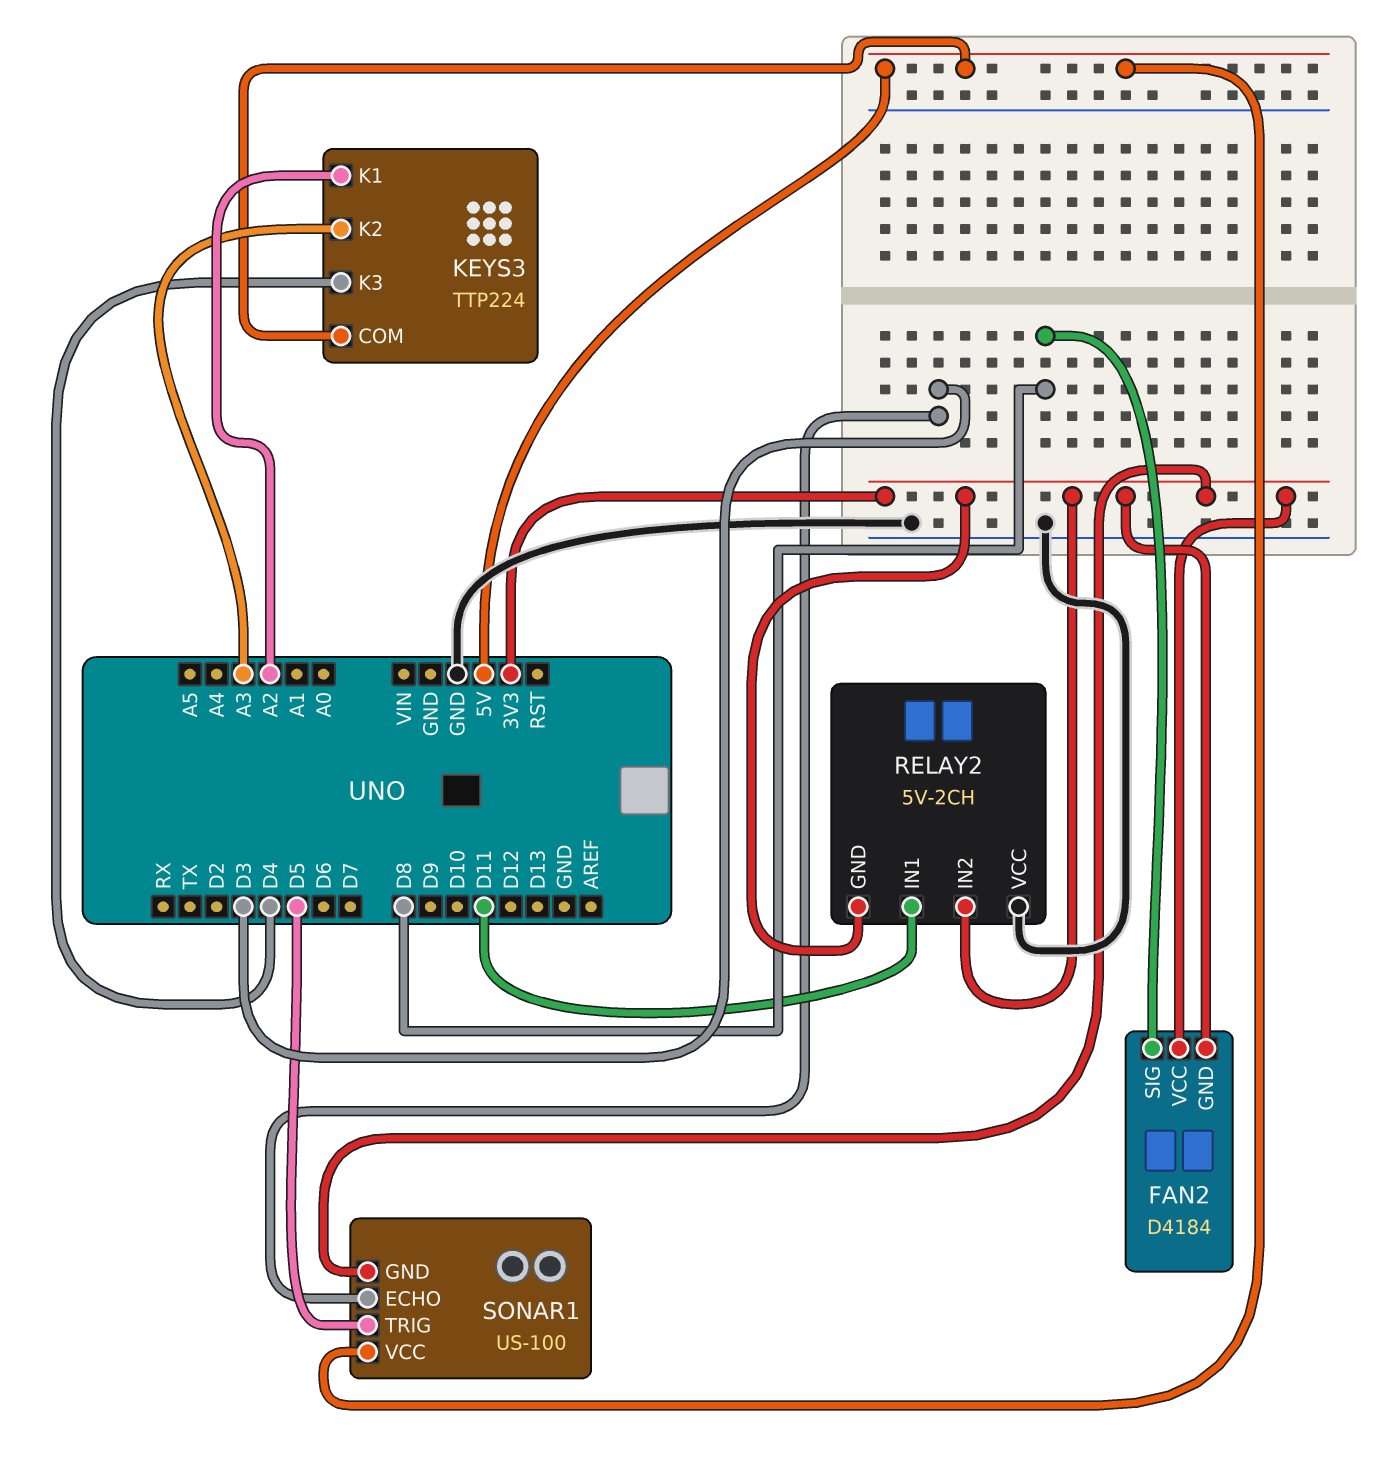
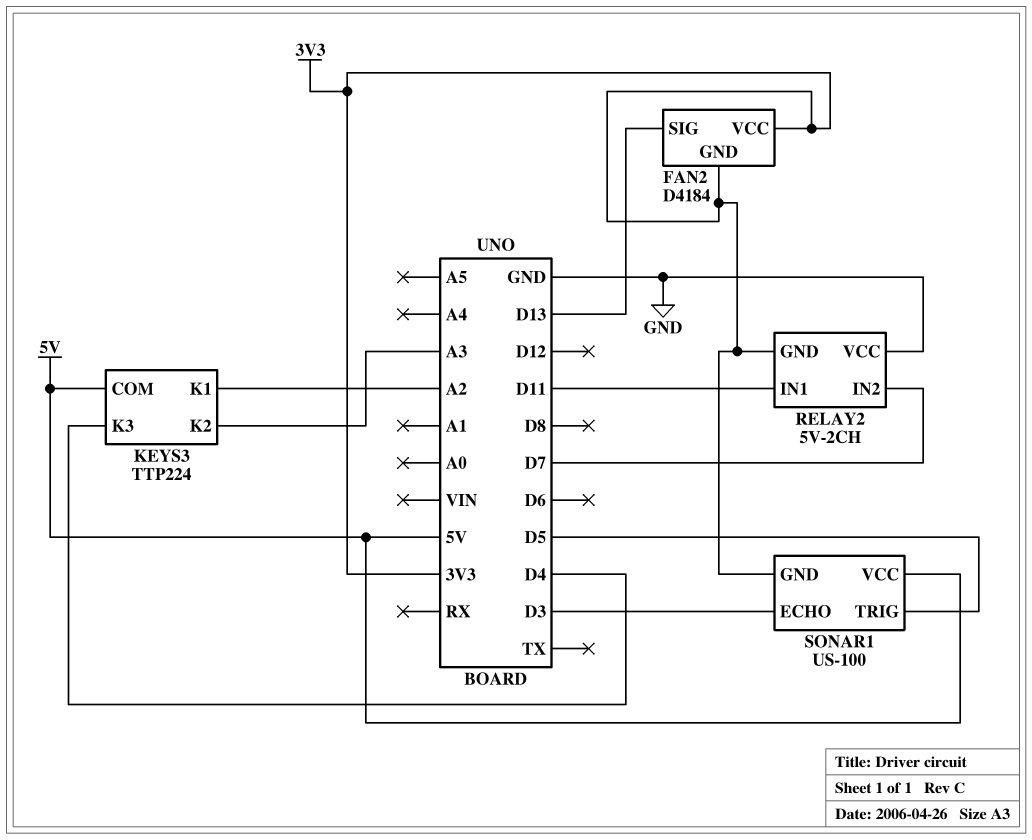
FAN2 pin SIG: D8 -> D13
RELAY2 pin IN2: 3V3 -> D7

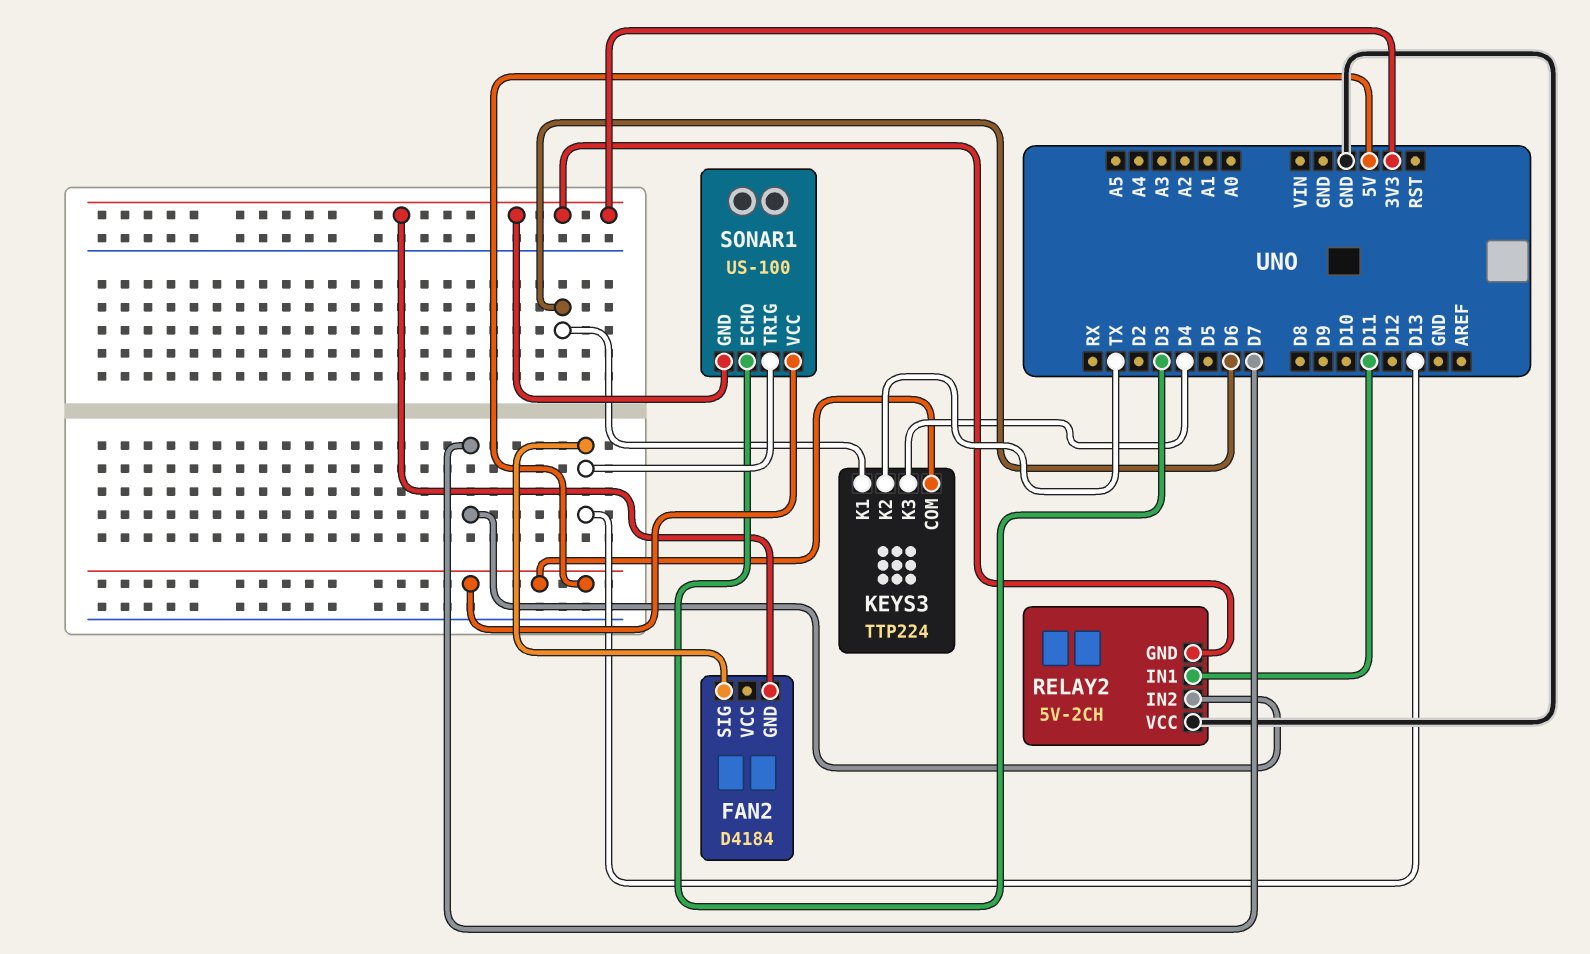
FAN2 pin VCC: 3V3 -> none
KEYS3 pin K1: A2 -> D6
KEYS3 pin K2: A3 -> TX
SONAR1 pin TRIG: D5 -> D13

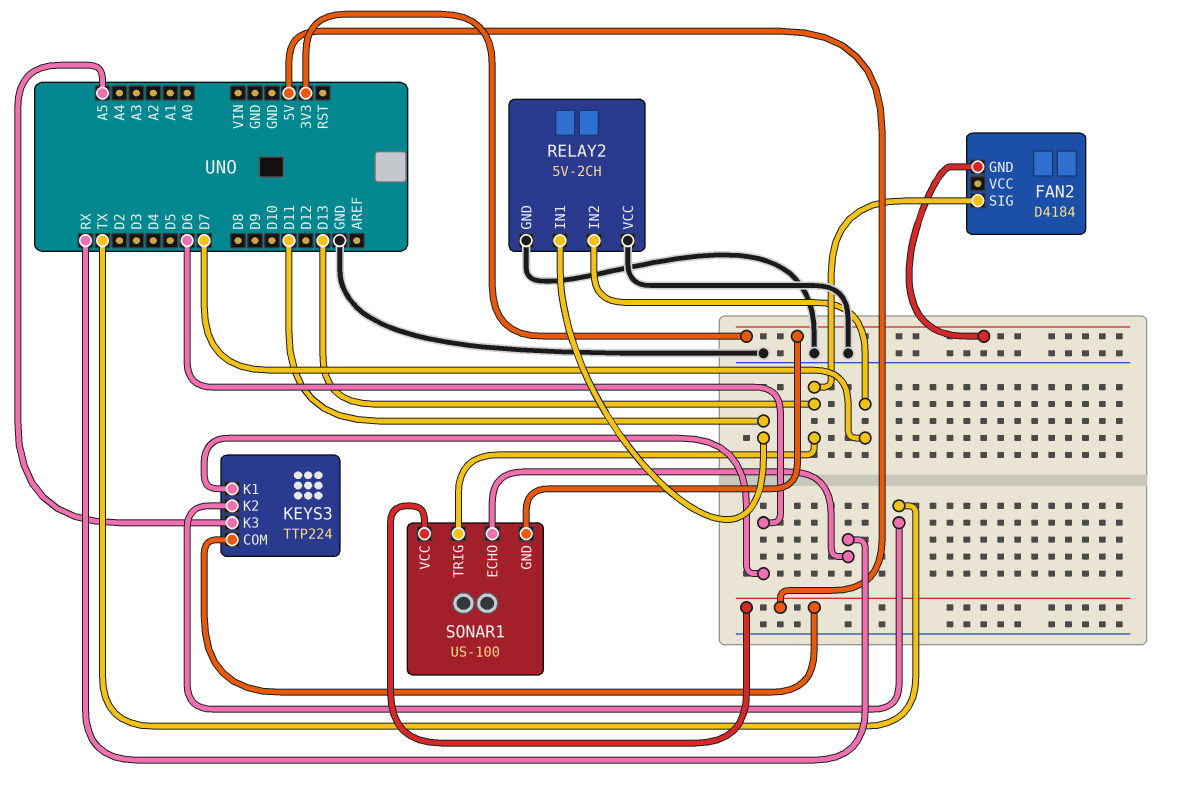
KEYS3 pin K3: D4 -> A5
RELAY2 pin GND: 3V3 -> GND
SONAR1 pin ECHO: D3 -> RX

